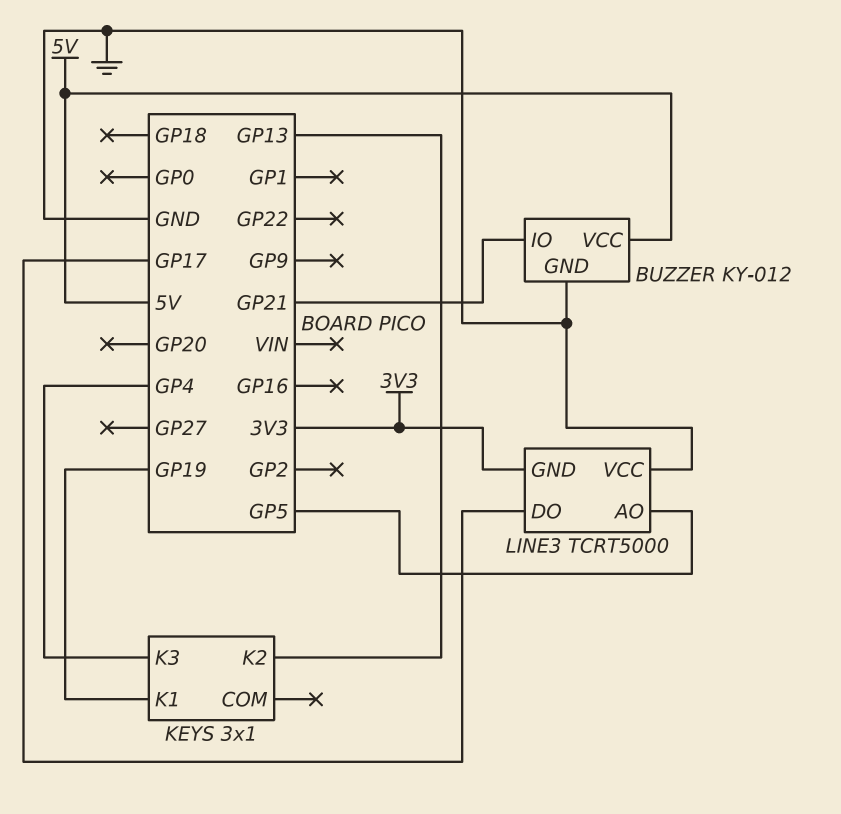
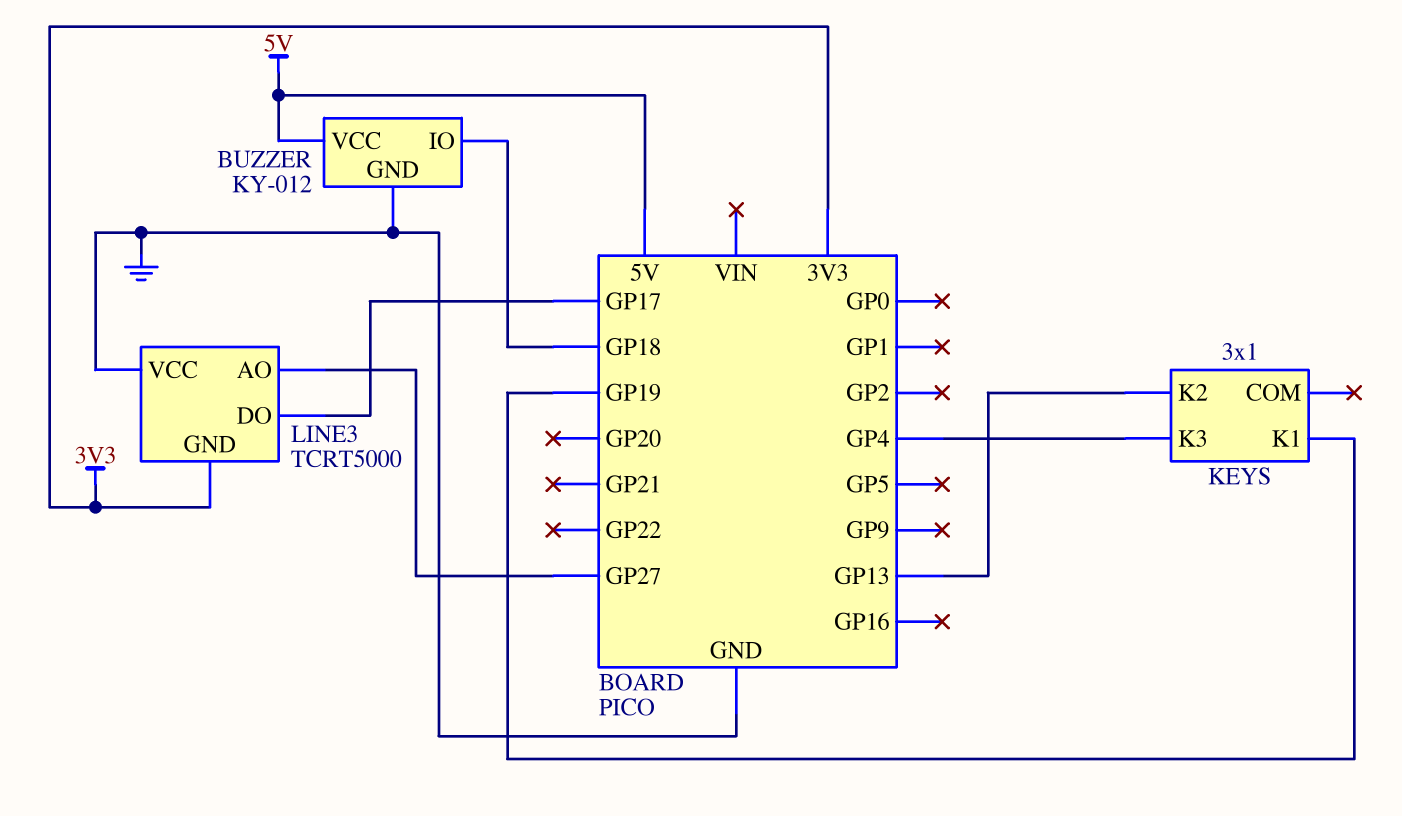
BUZZER pin IO: GP21 -> GP18
LINE3 pin AO: GP5 -> GP27

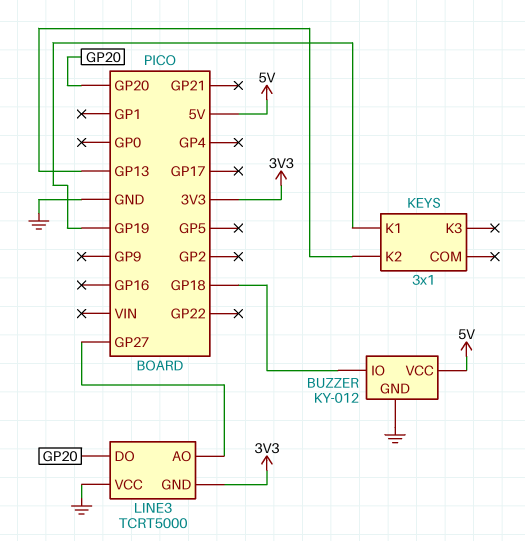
KEYS pin K3: GP4 -> none
LINE3 pin DO: GP17 -> GP20

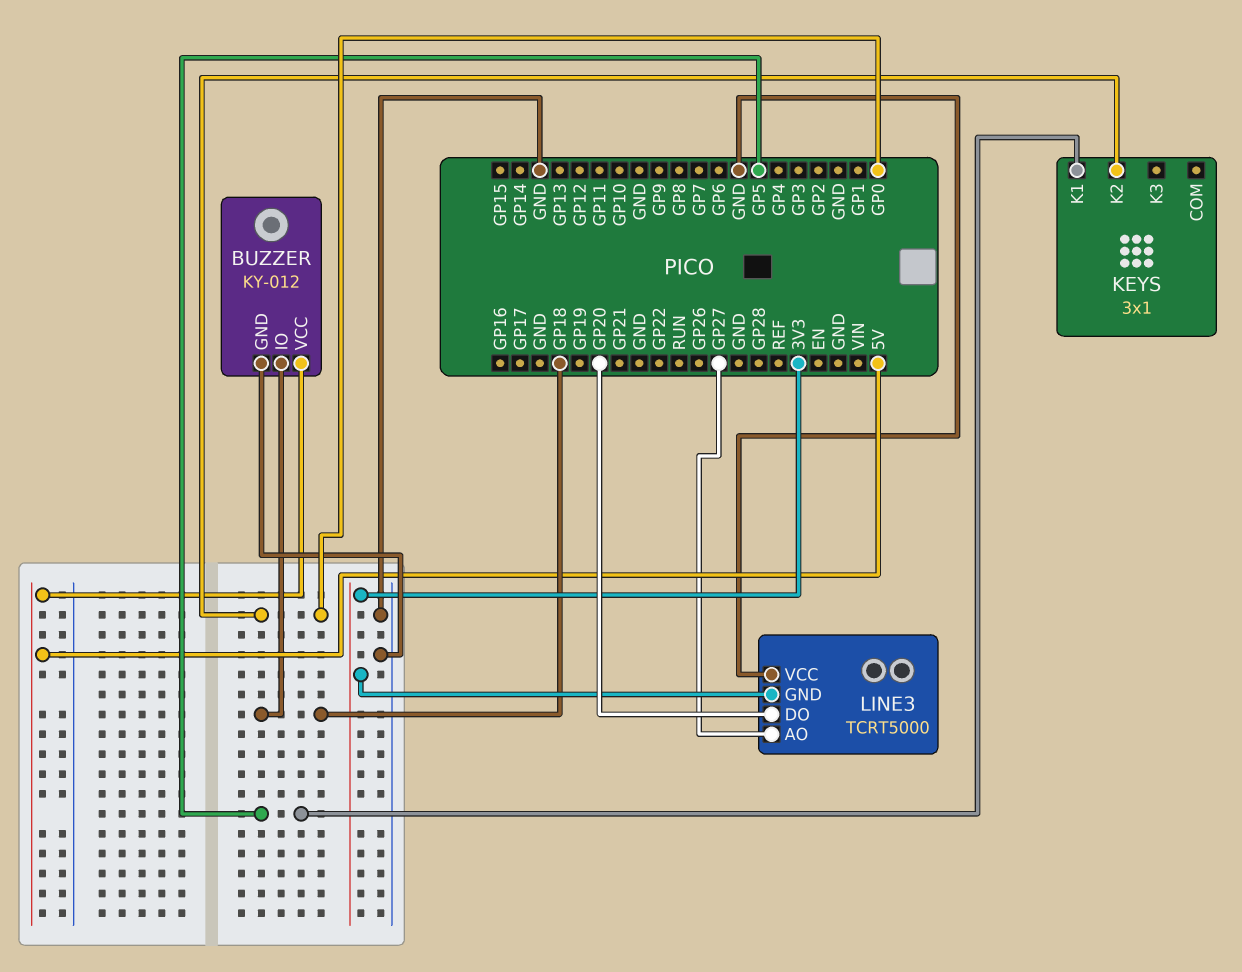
KEYS pin K1: GP19 -> GP5
KEYS pin K2: GP13 -> GP0

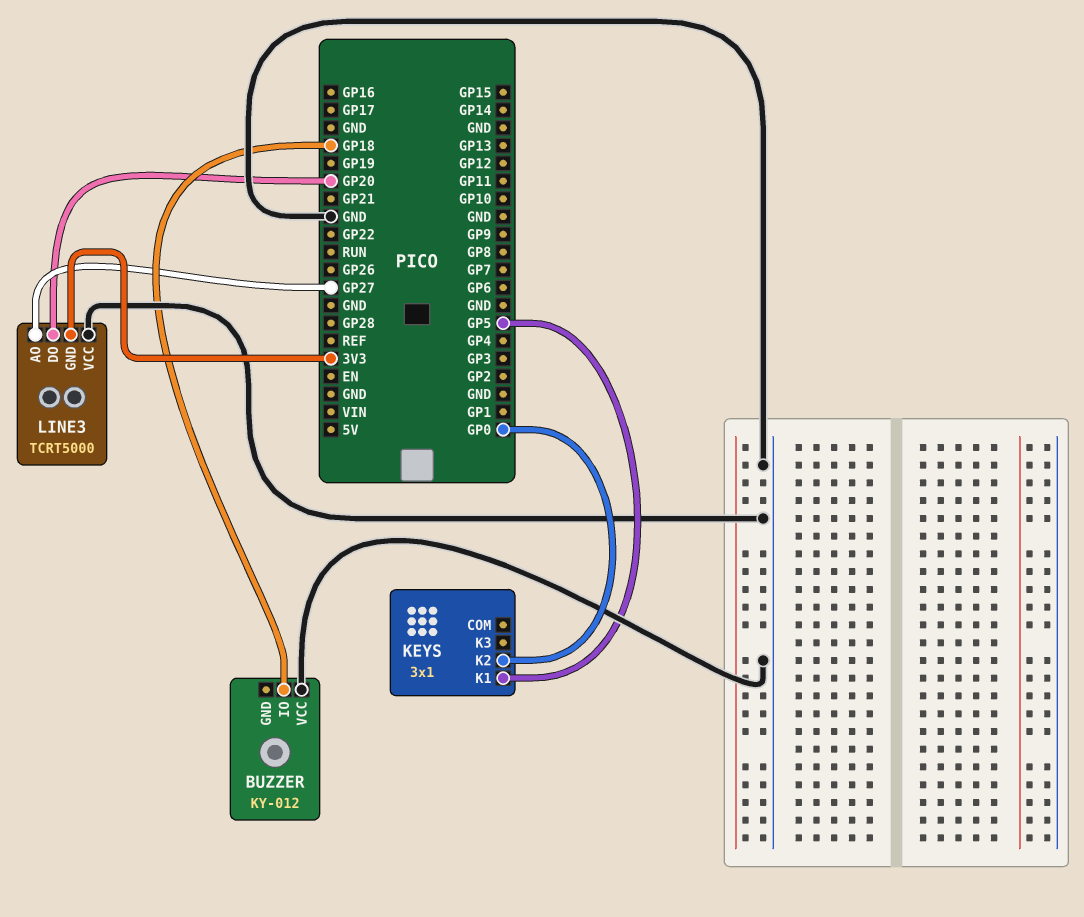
BUZZER pin GND: GND -> none
BUZZER pin VCC: 5V -> GND

